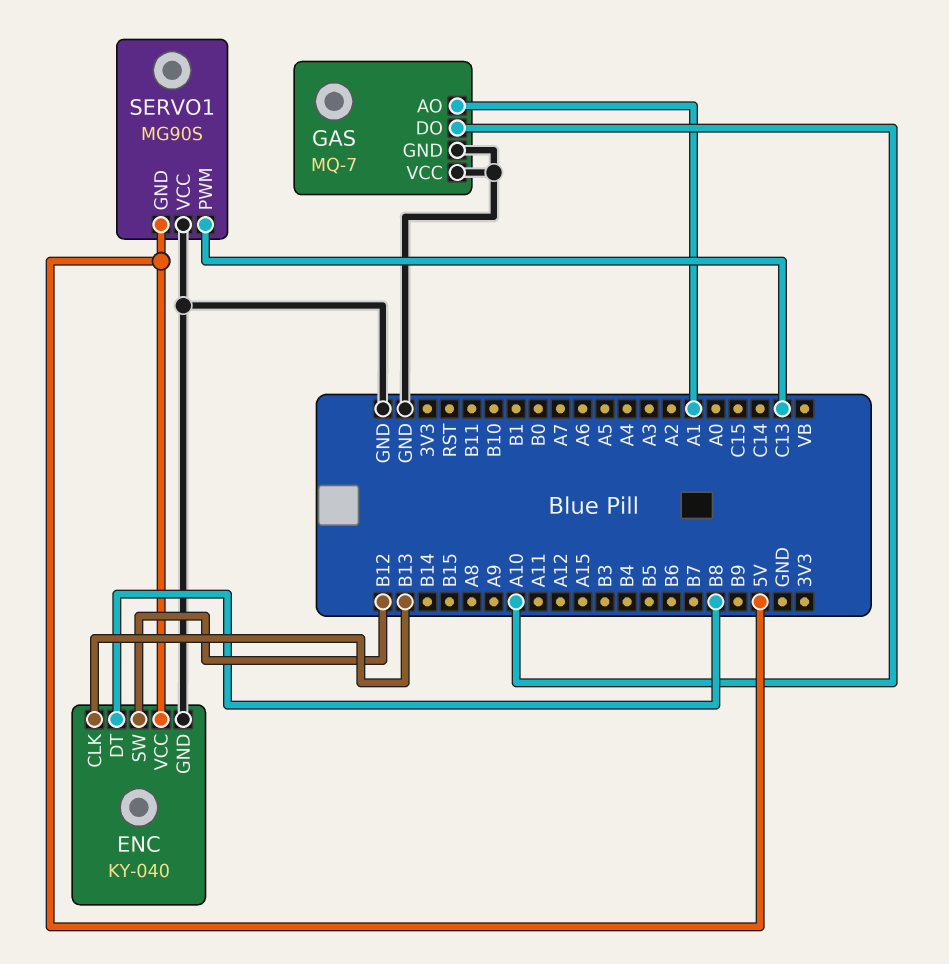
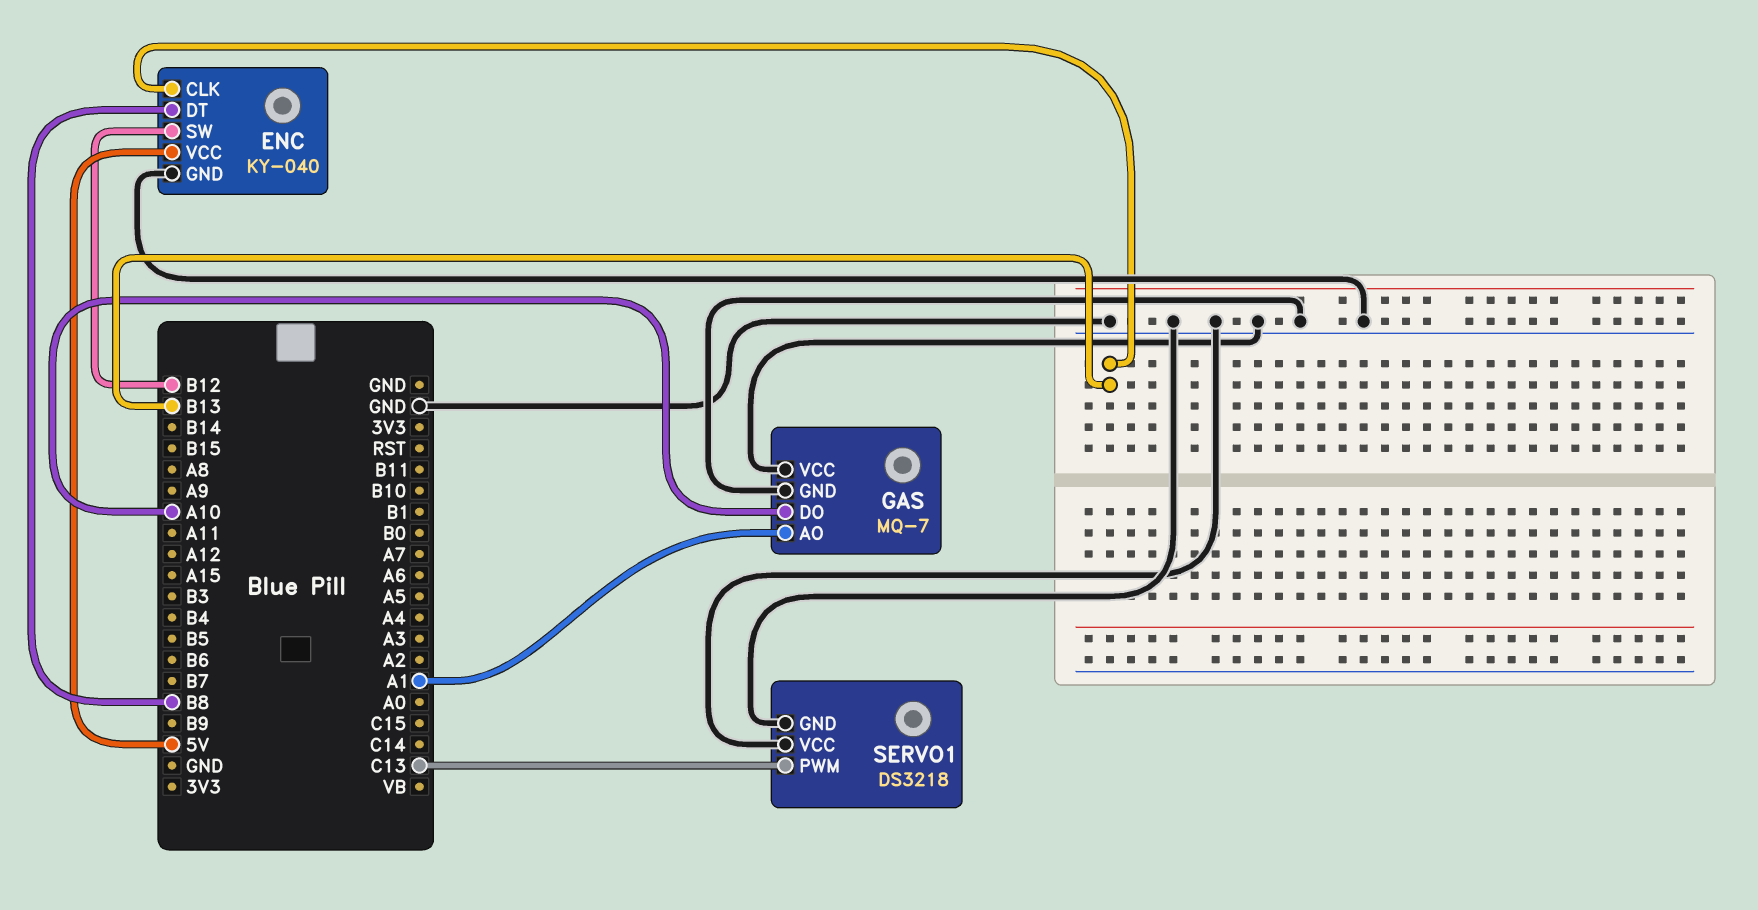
SERVO1: MG90S -> DS3218
SERVO1 pin GND: 5V -> GND

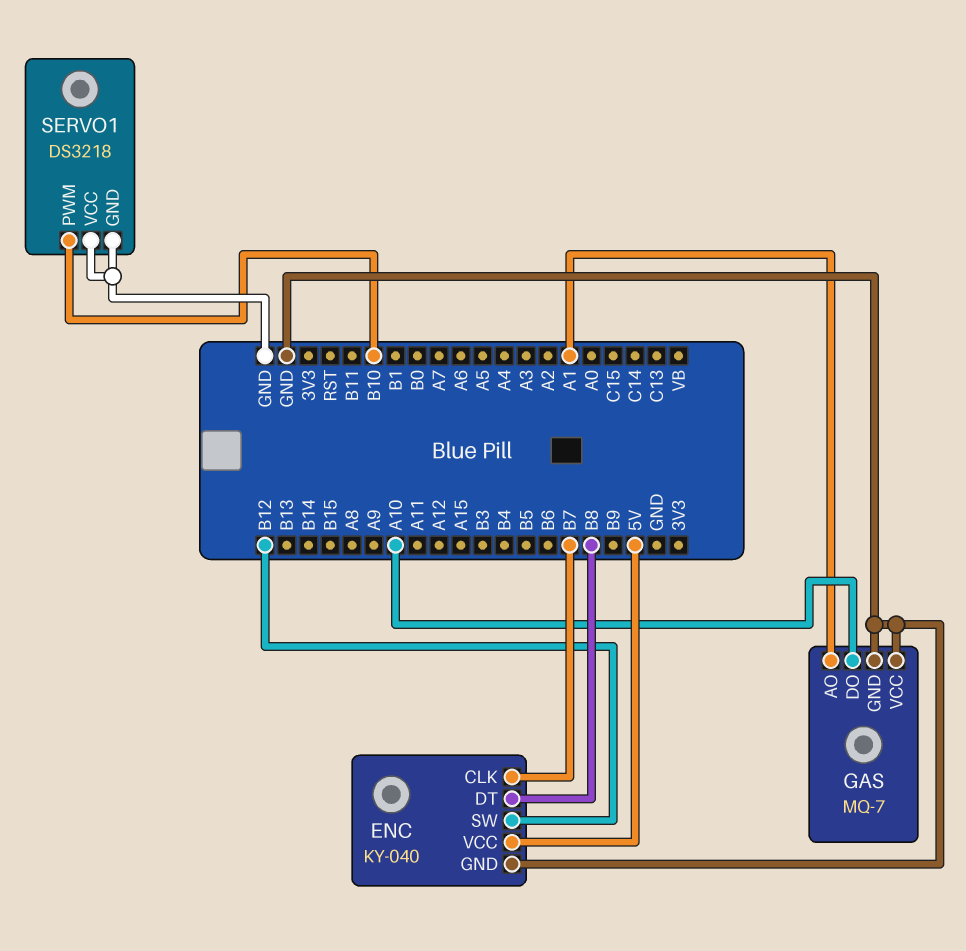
ENC pin CLK: B13 -> B7
SERVO1 pin PWM: C13 -> B10

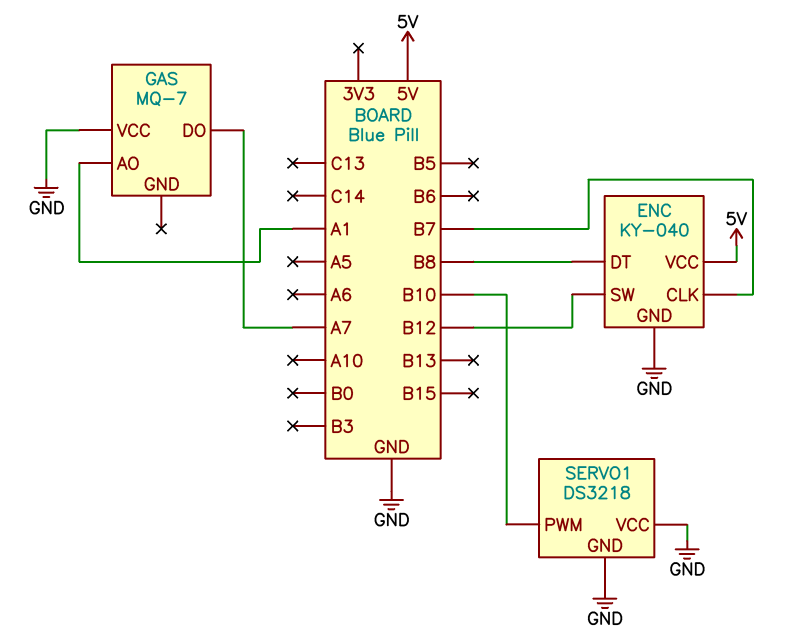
GAS pin DO: A10 -> A7
GAS pin GND: GND -> none

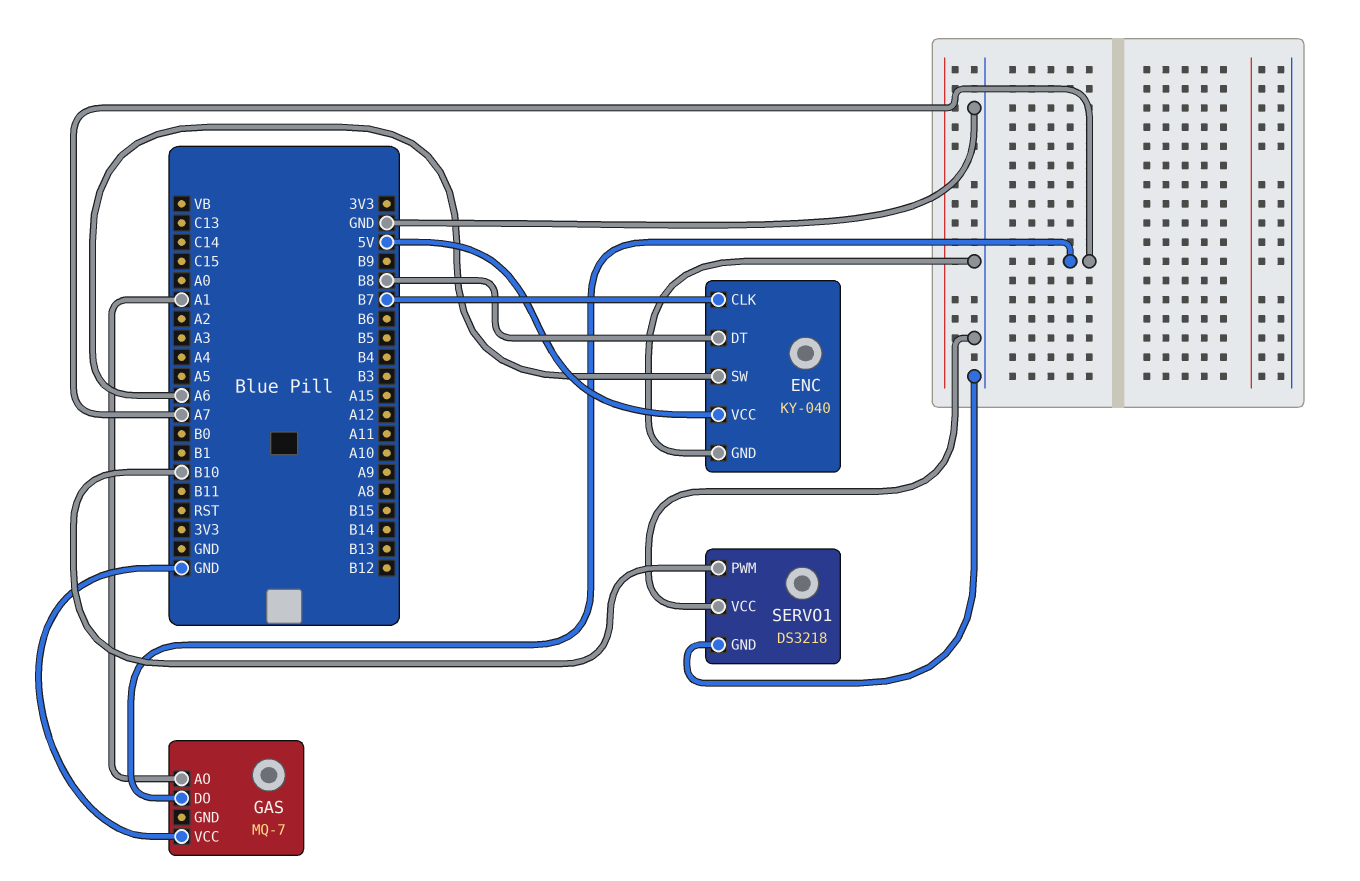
ENC pin SW: B12 -> A6

